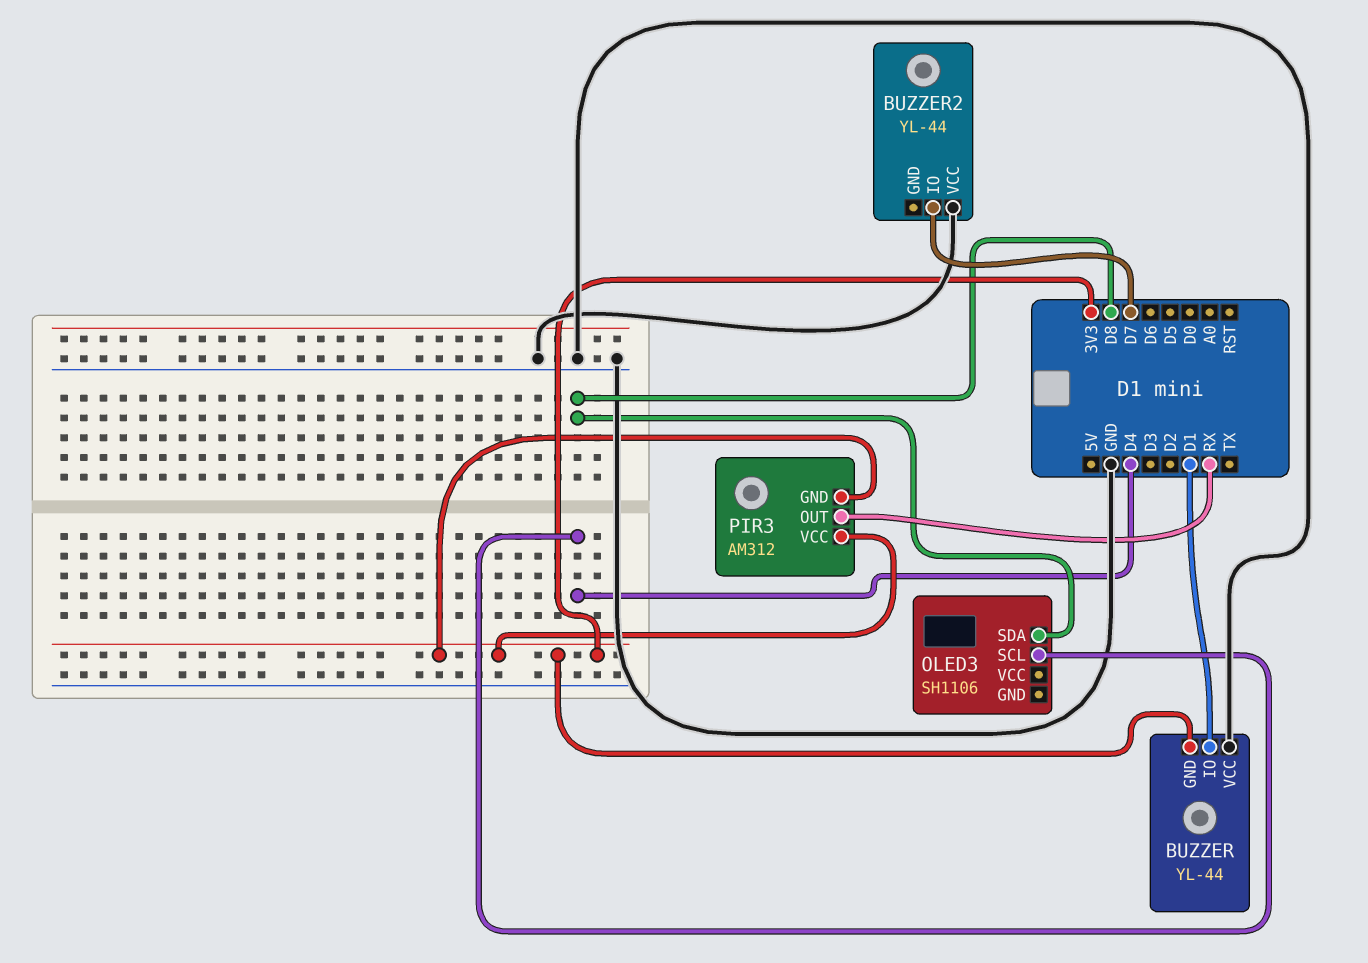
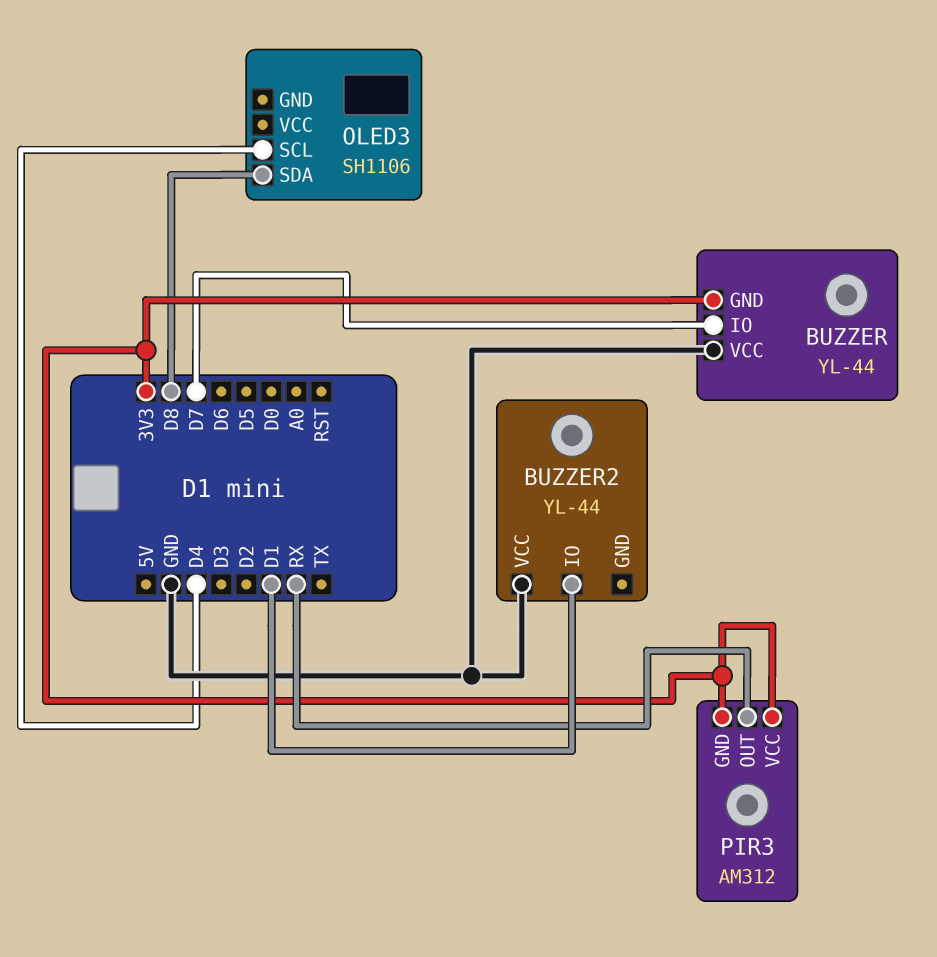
BUZZER pin IO: D1 -> D7
BUZZER2 pin IO: D7 -> D1

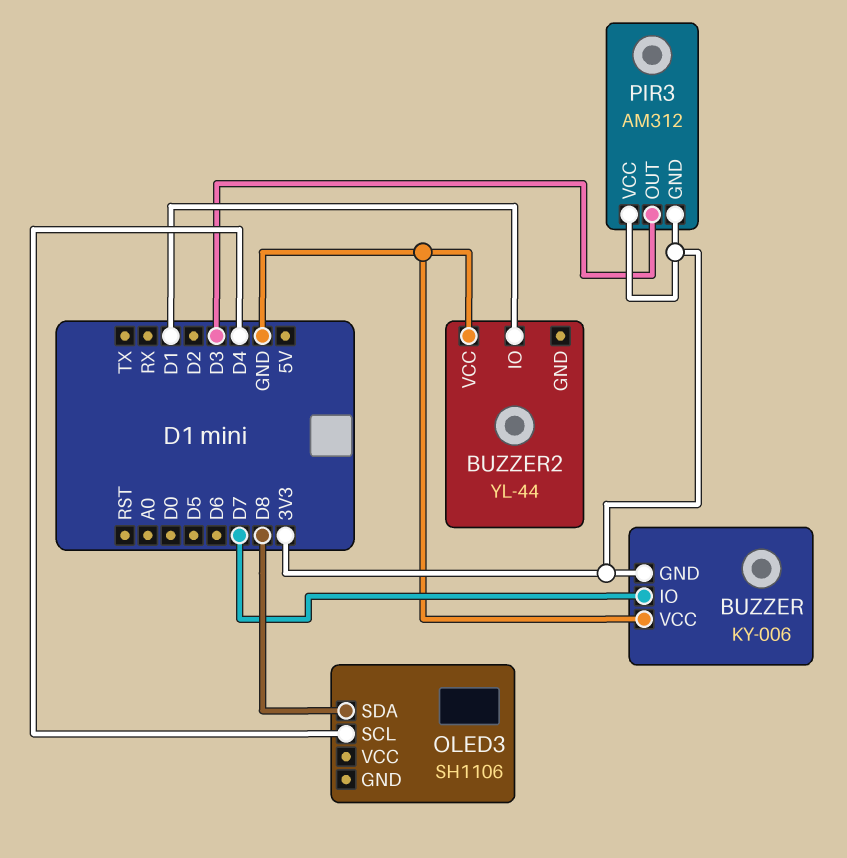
BUZZER: YL-44 -> KY-006
PIR3 pin OUT: RX -> D3

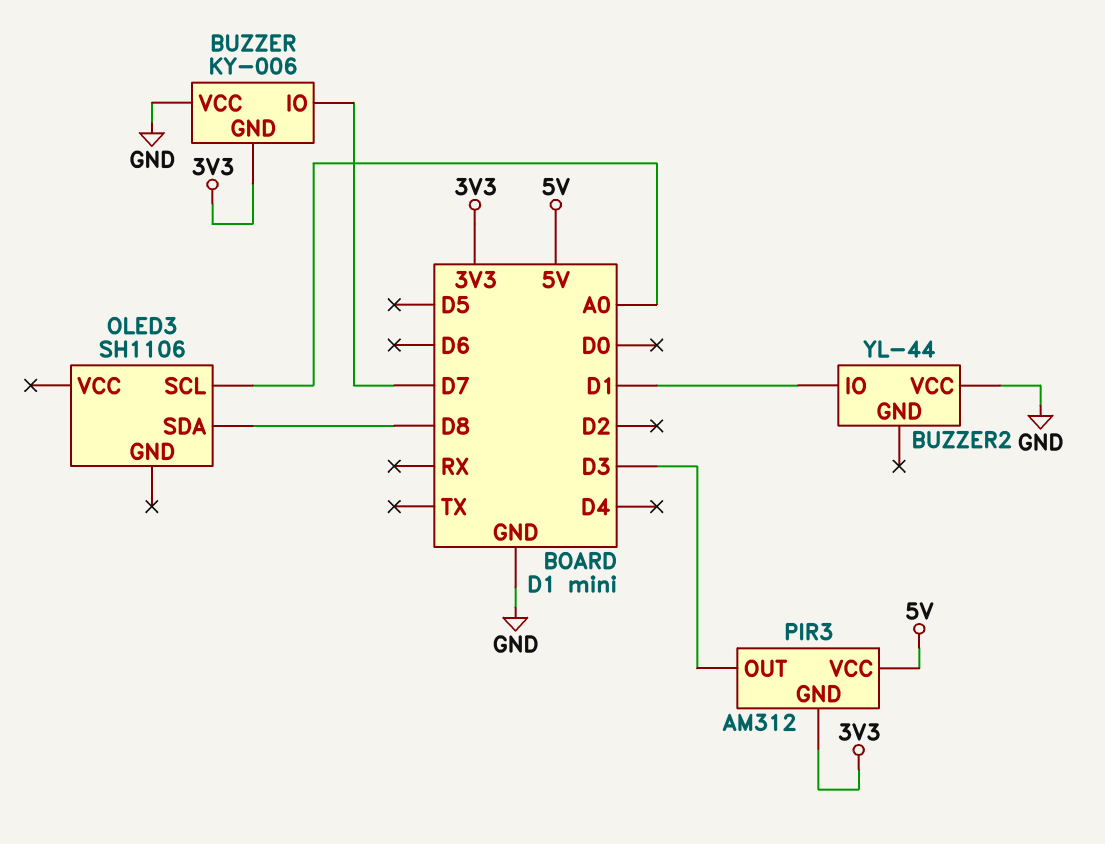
OLED3 pin SCL: D4 -> A0
PIR3 pin VCC: 3V3 -> 5V

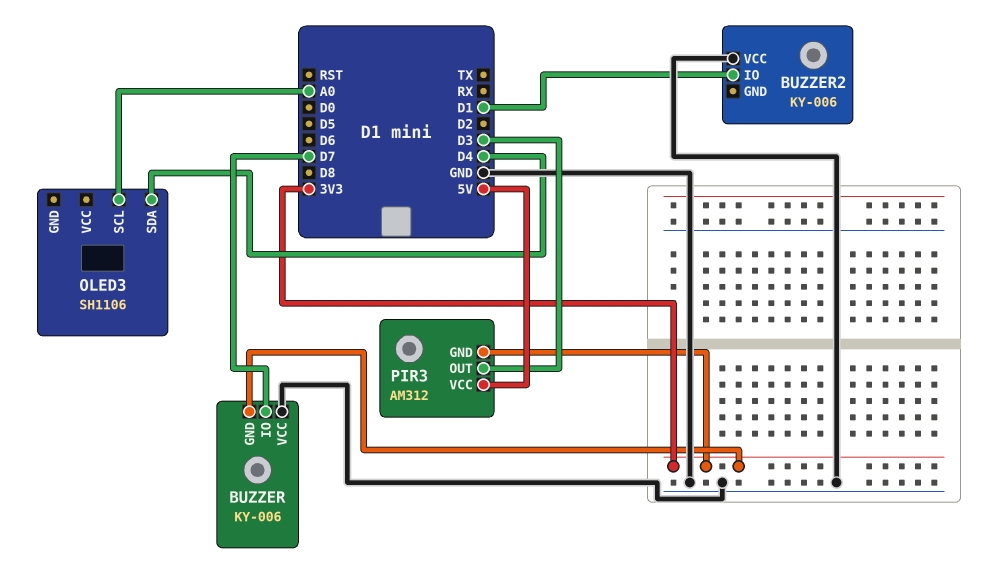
BUZZER2: YL-44 -> KY-006
OLED3 pin SDA: D8 -> D4

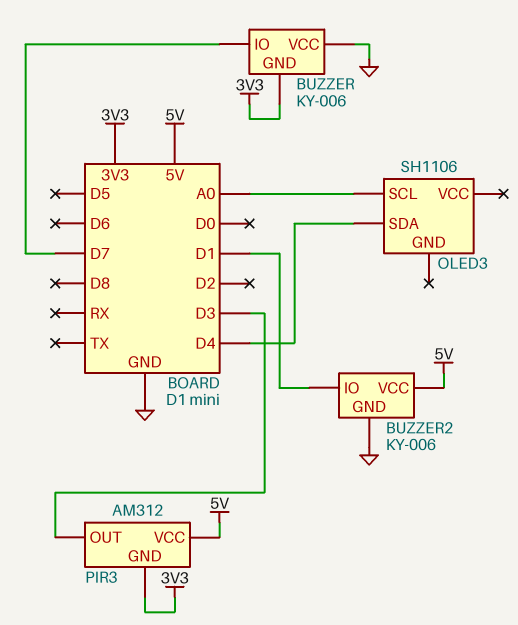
BUZZER2 pin GND: none -> GND
BUZZER2 pin VCC: GND -> 5V

